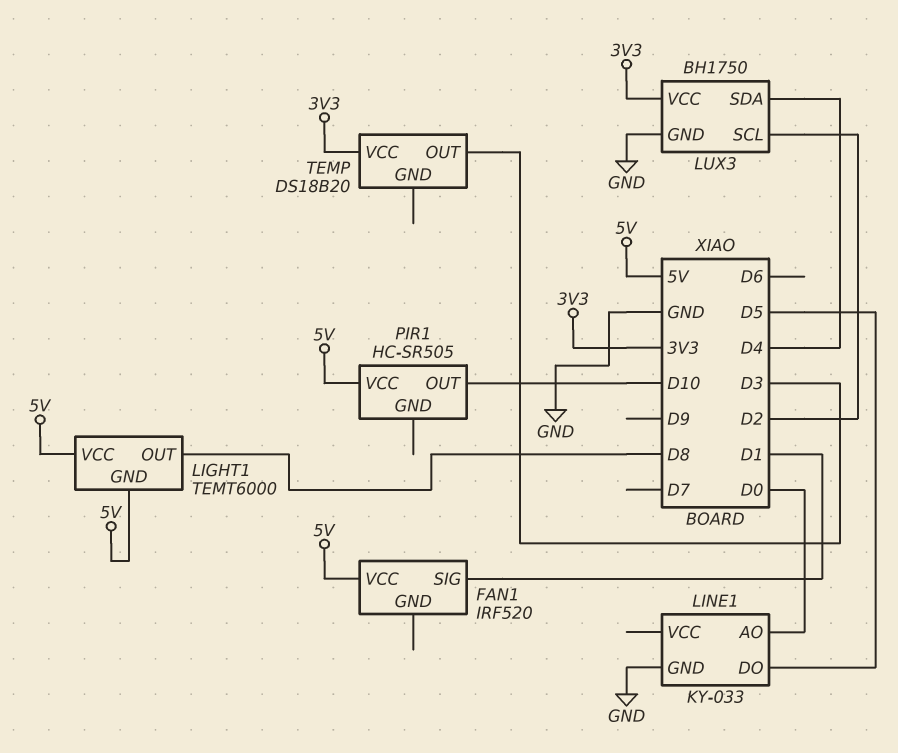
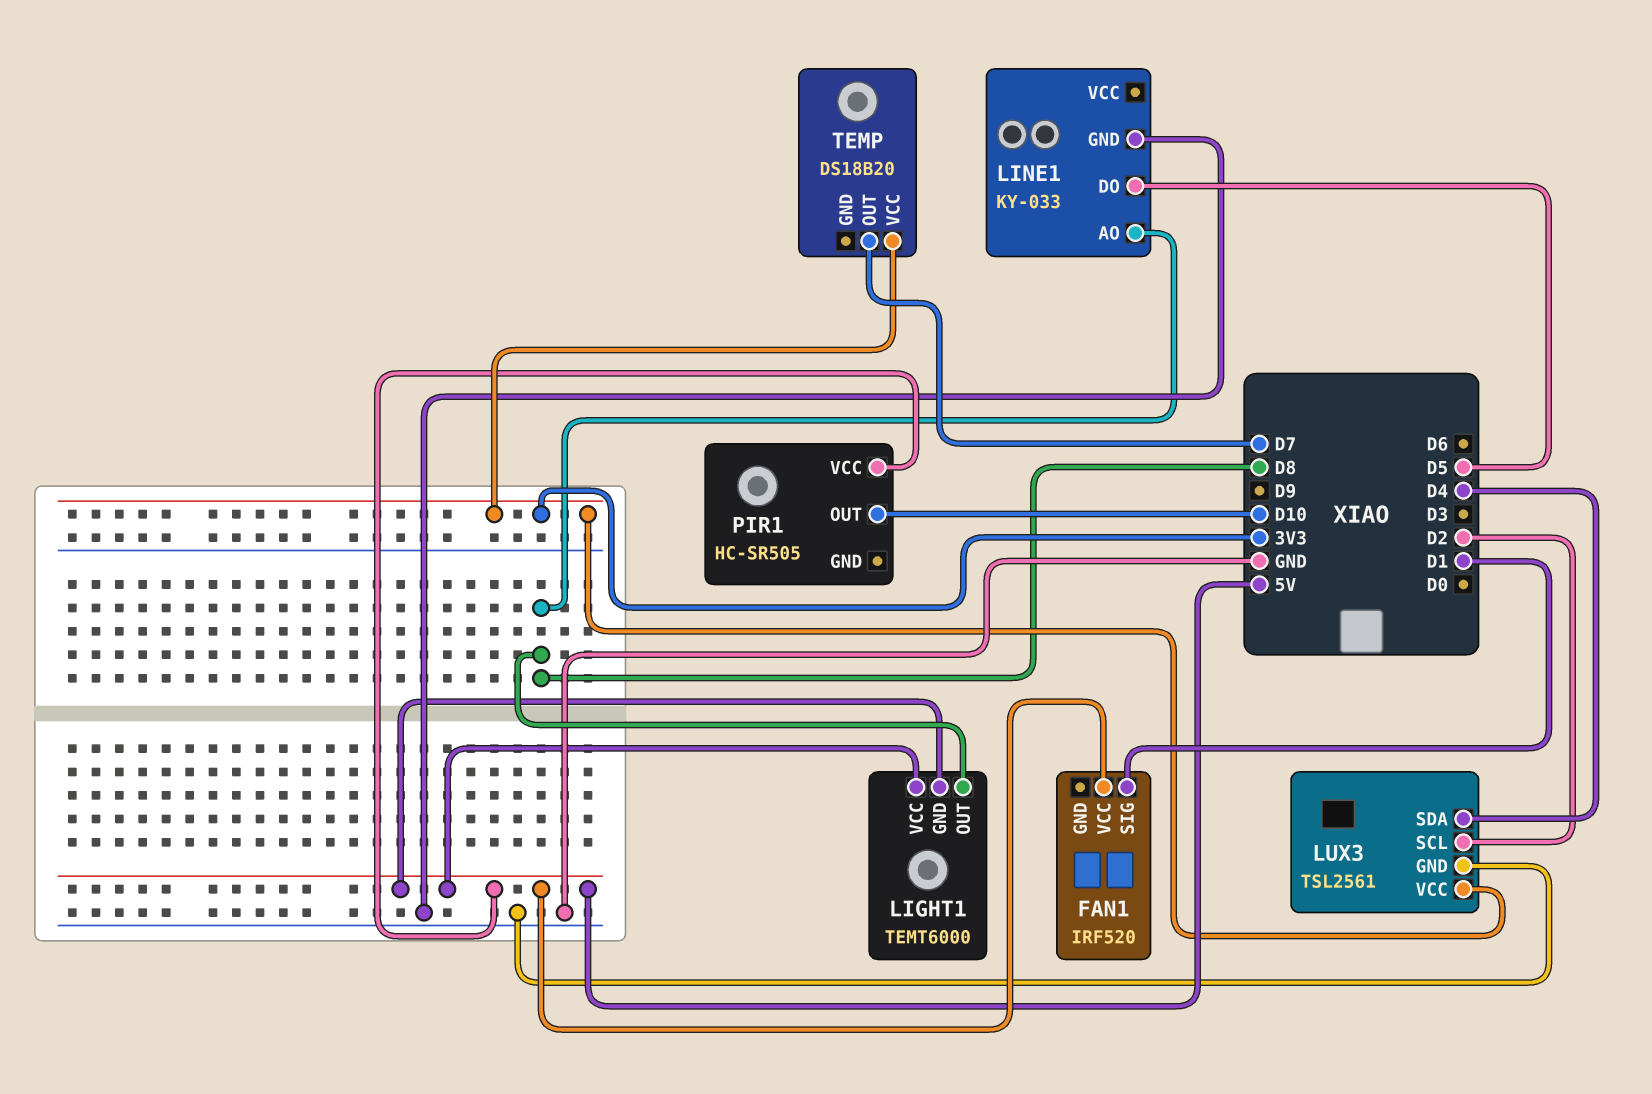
LINE1 pin AO: D0 -> D8
LUX3: BH1750 -> TSL2561
TEMP pin OUT: D3 -> D7

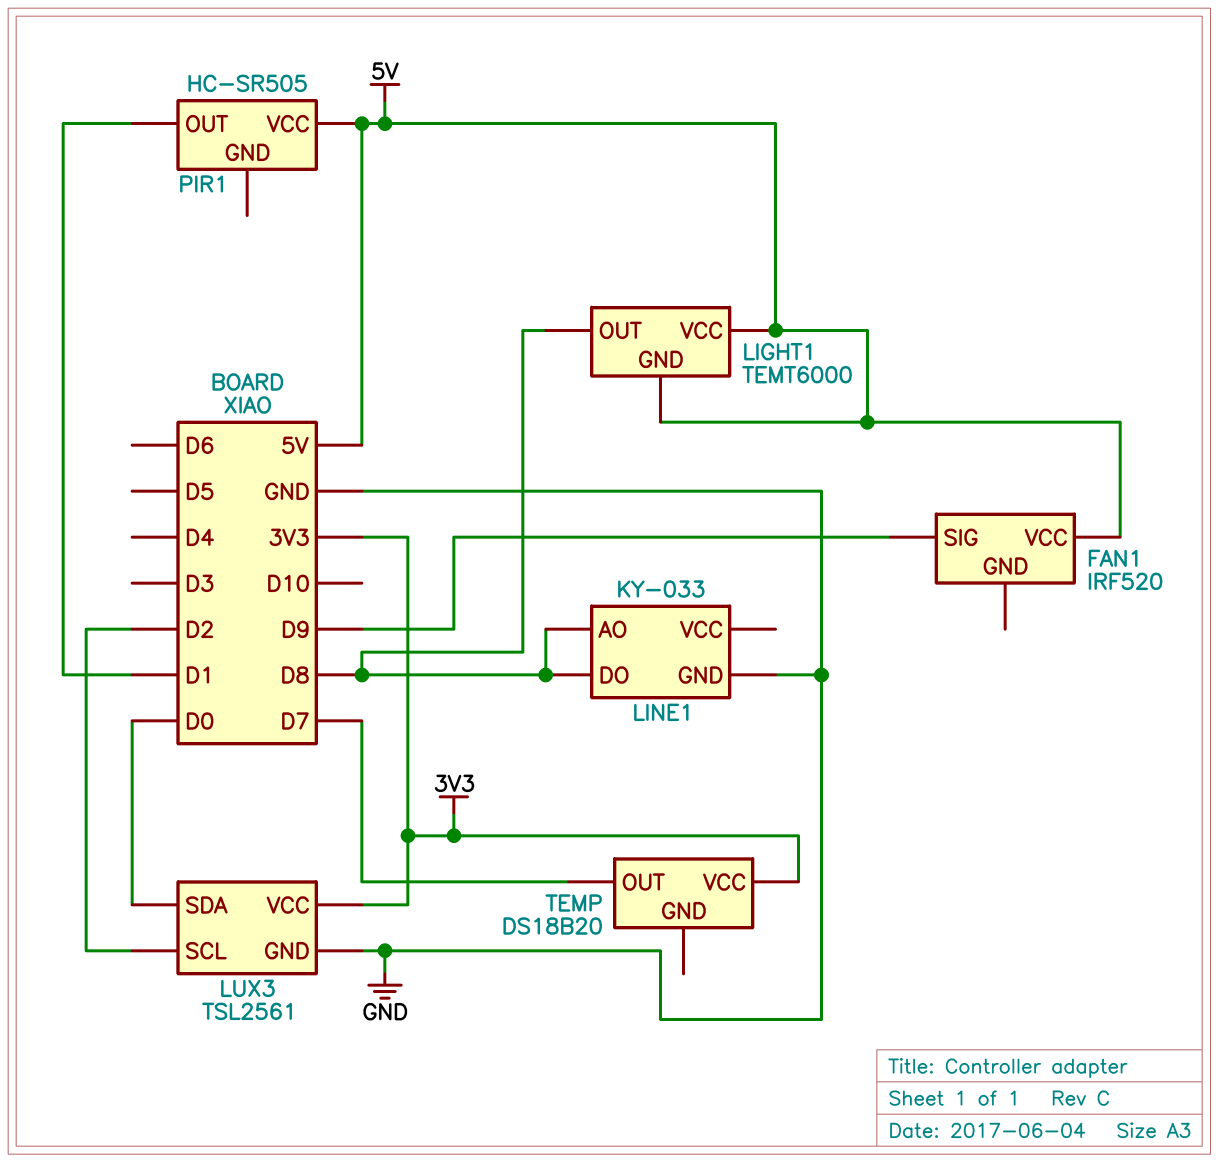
FAN1 pin SIG: D1 -> D9
LINE1 pin DO: D5 -> D8
LUX3 pin SDA: D4 -> D0
PIR1 pin OUT: D10 -> D1

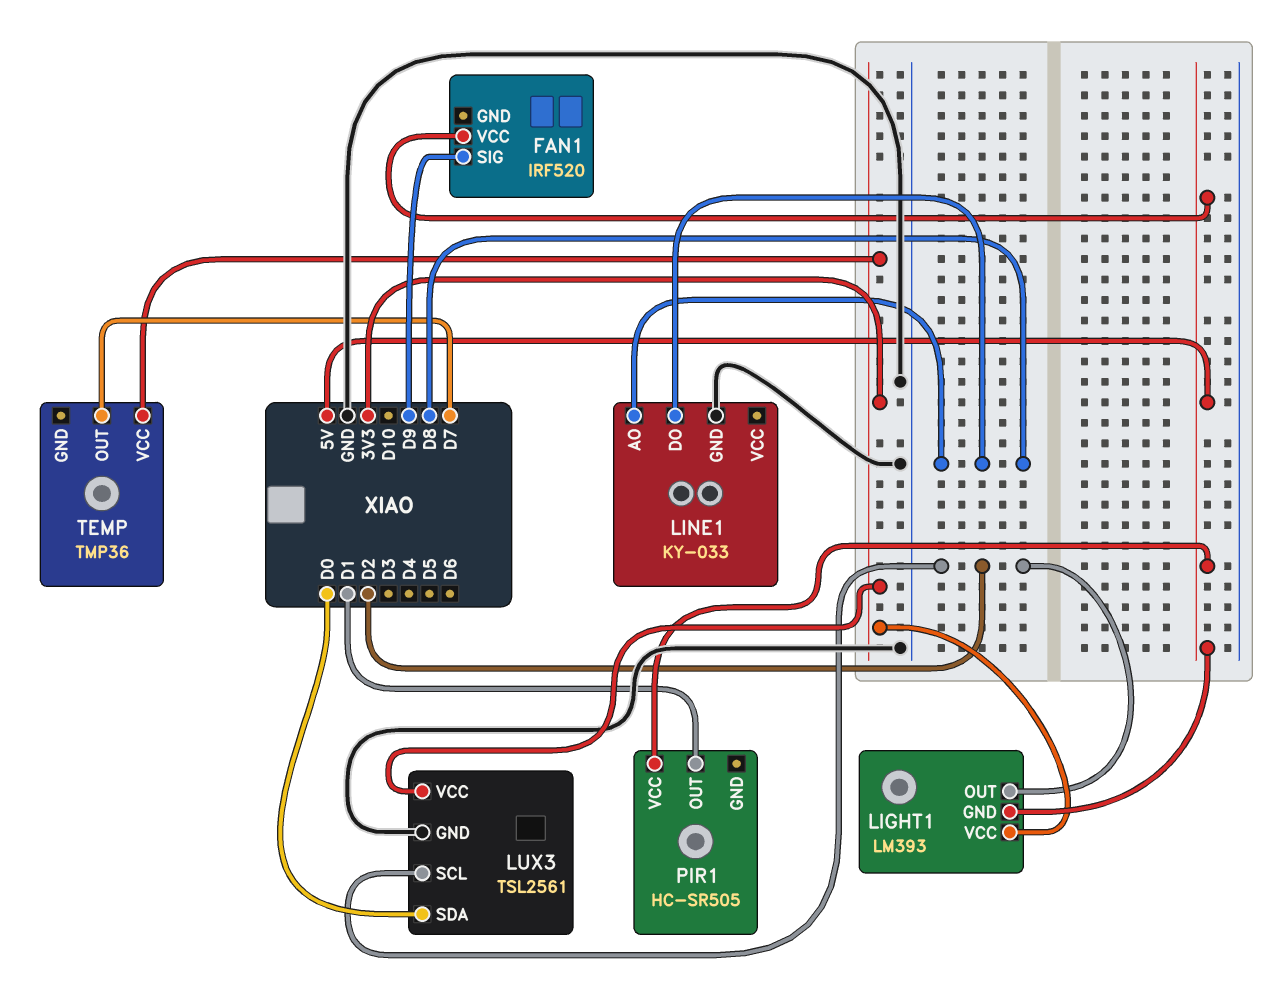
LIGHT1: TEMT6000 -> LM393
LIGHT1 pin OUT: D8 -> D2
LIGHT1 pin VCC: 5V -> 3V3
TEMP: DS18B20 -> TMP36

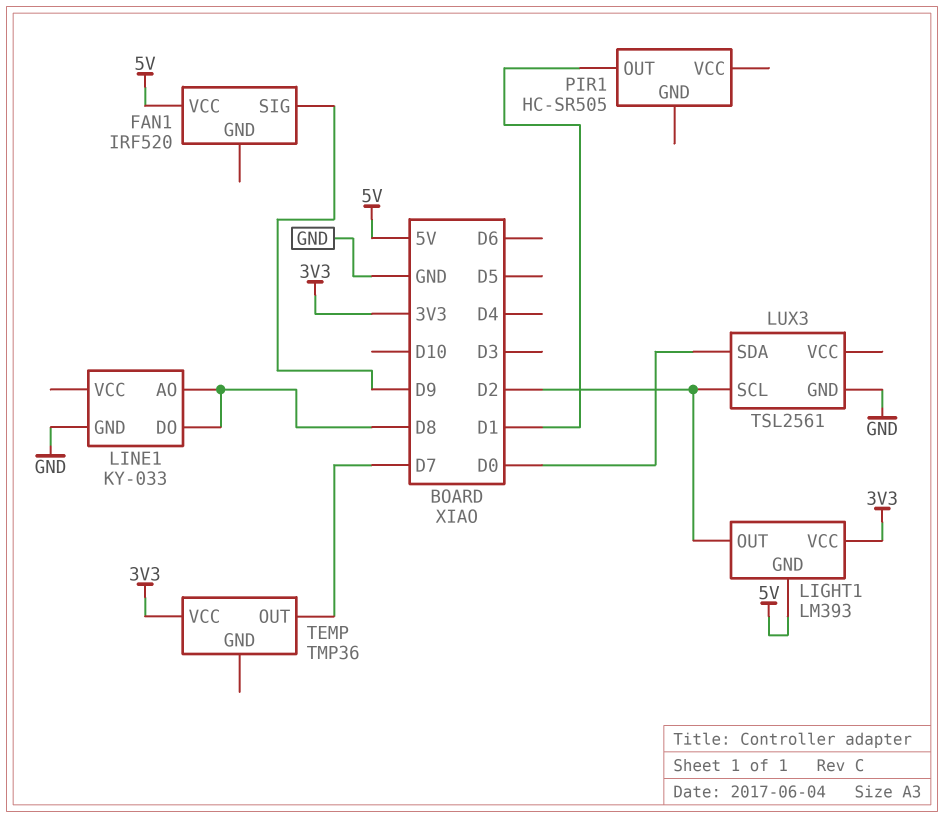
LUX3 pin VCC: 3V3 -> none
PIR1 pin VCC: 5V -> none

